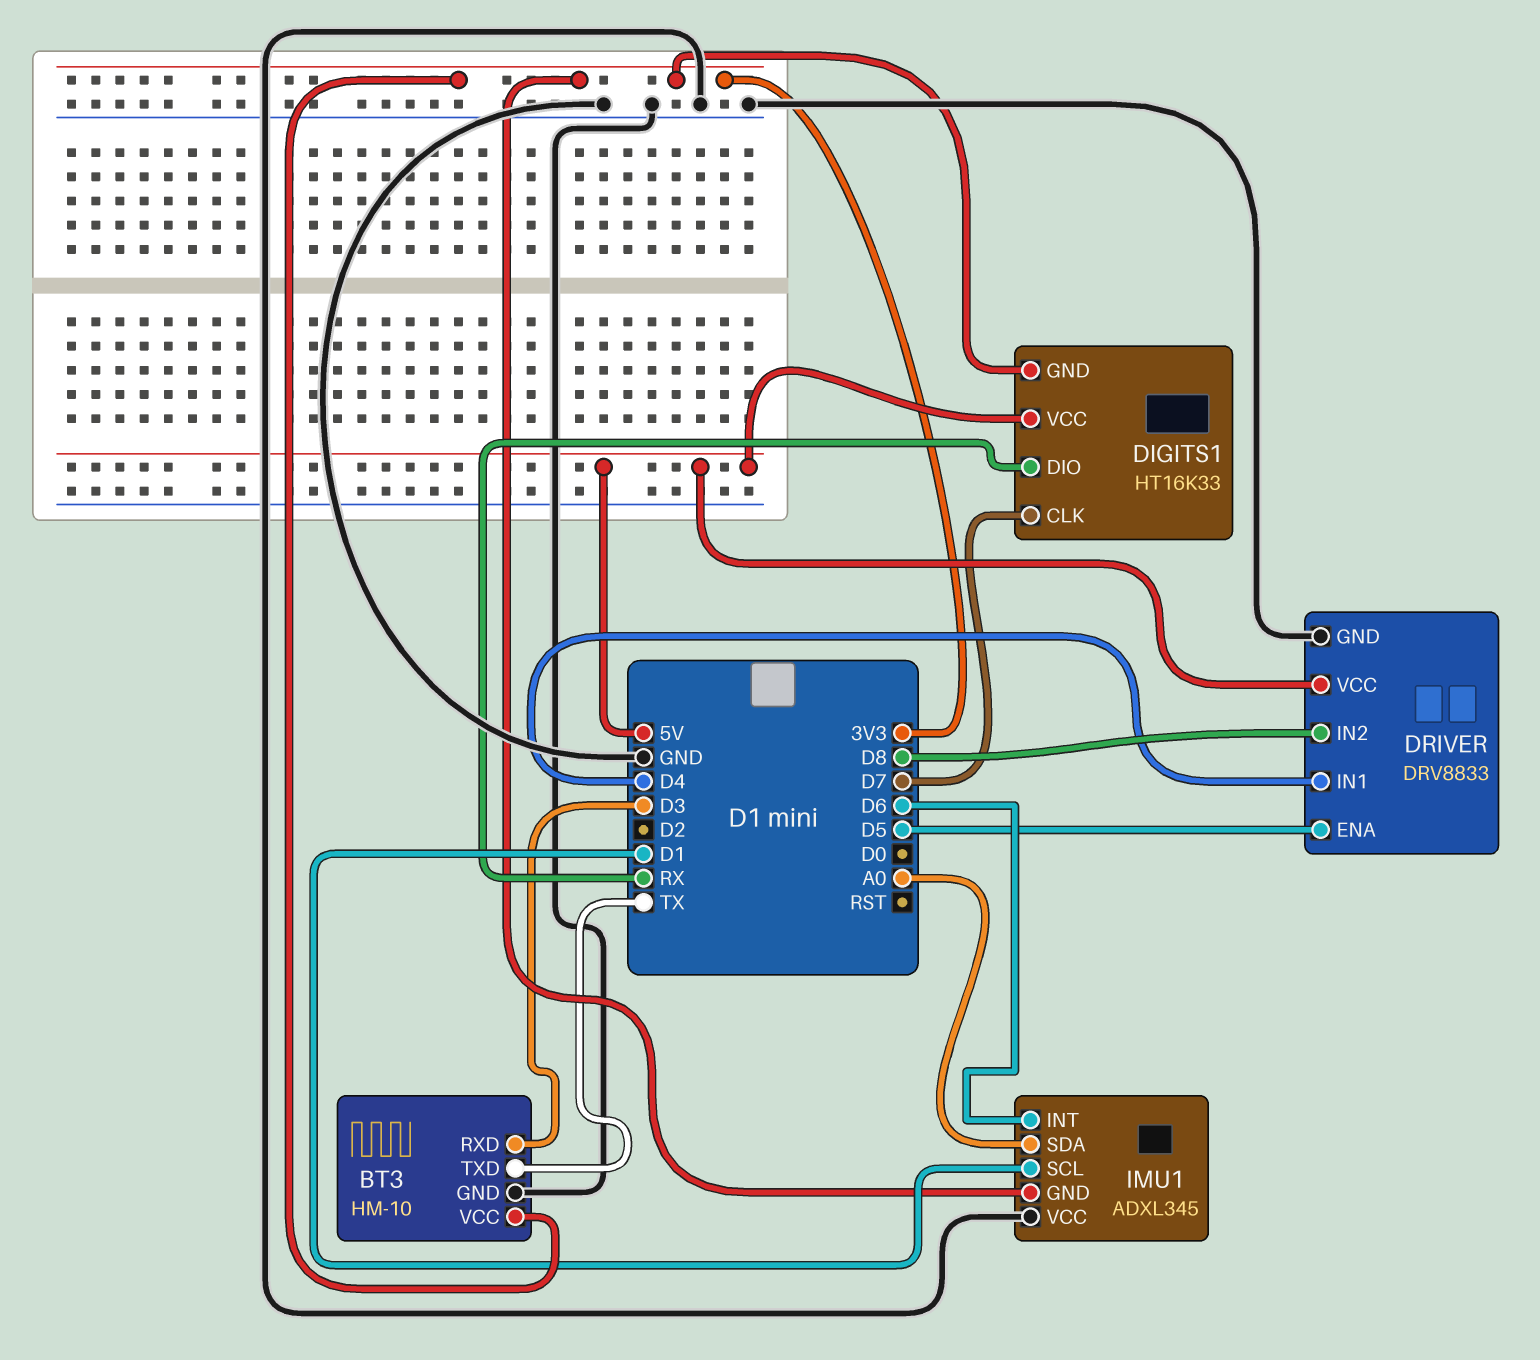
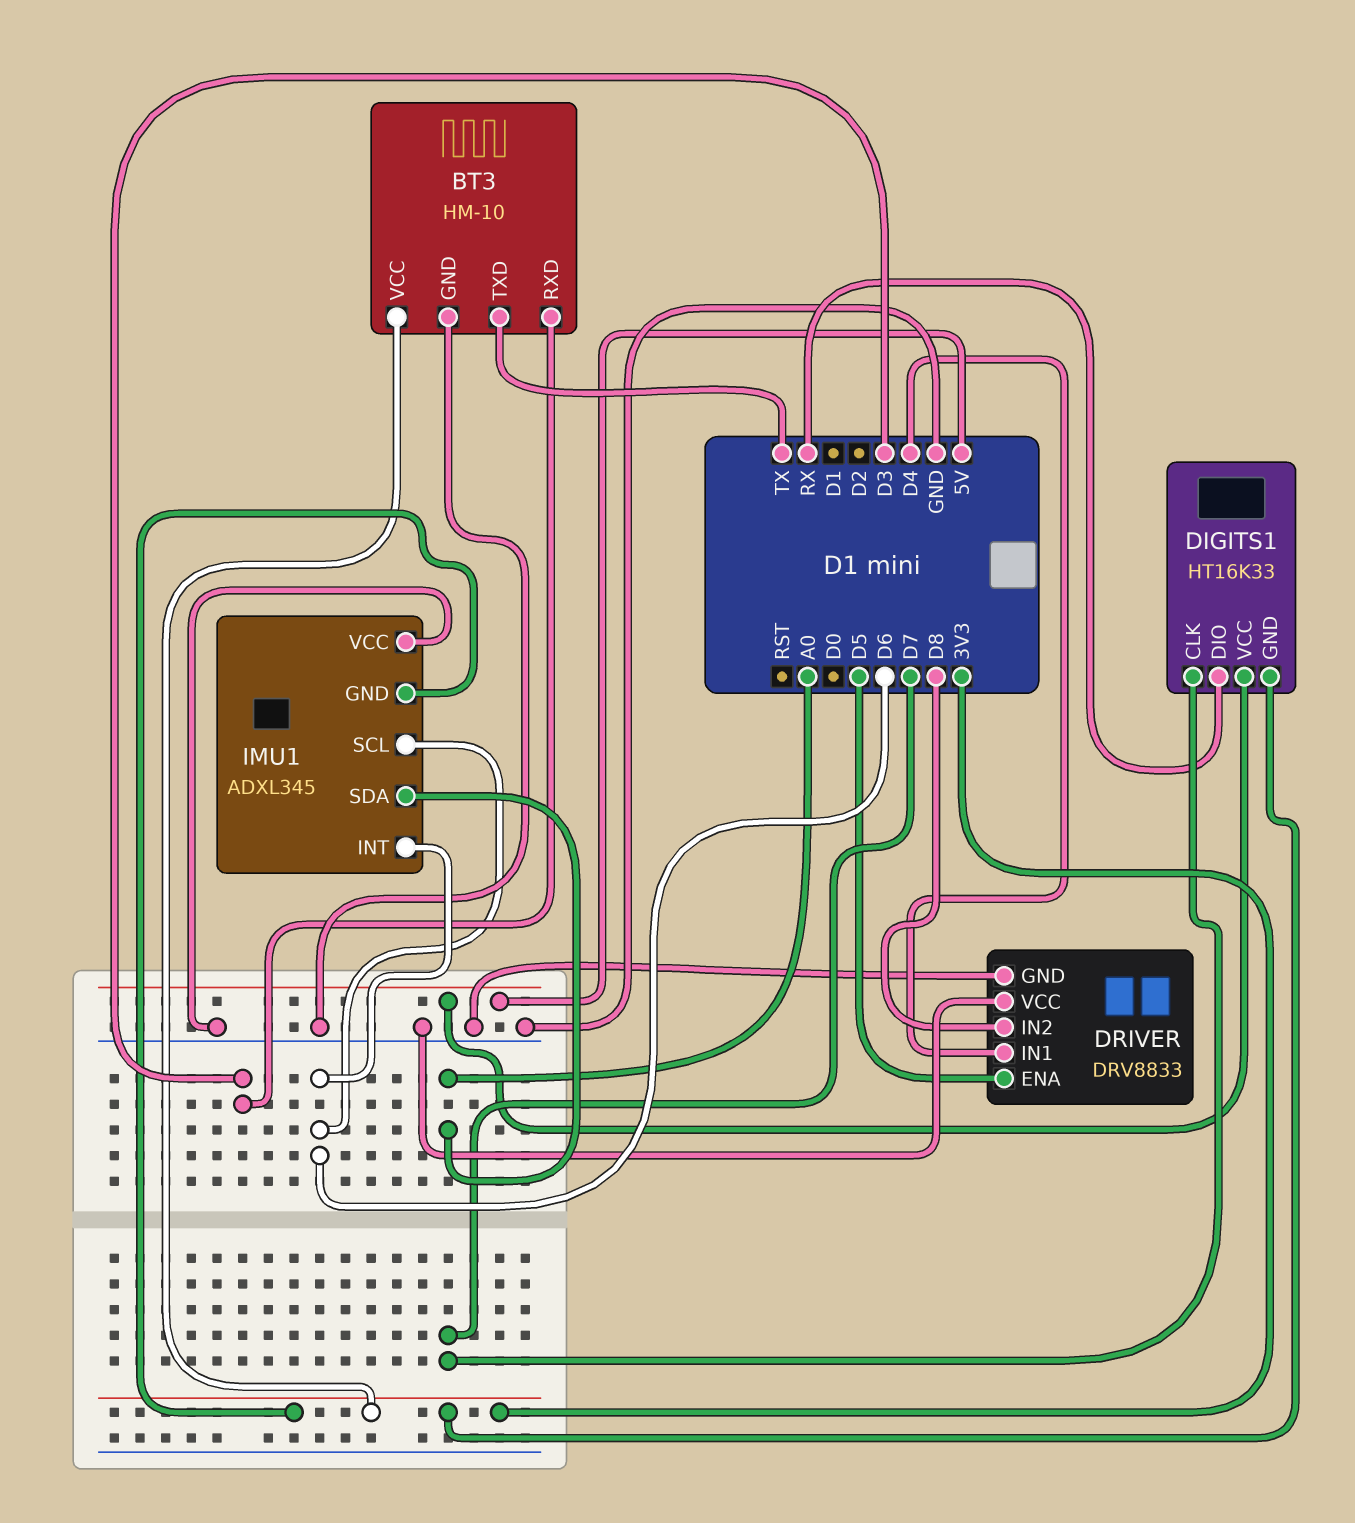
DRIVER pin VCC: 5V -> GND
IMU1 pin SCL: D1 -> D6

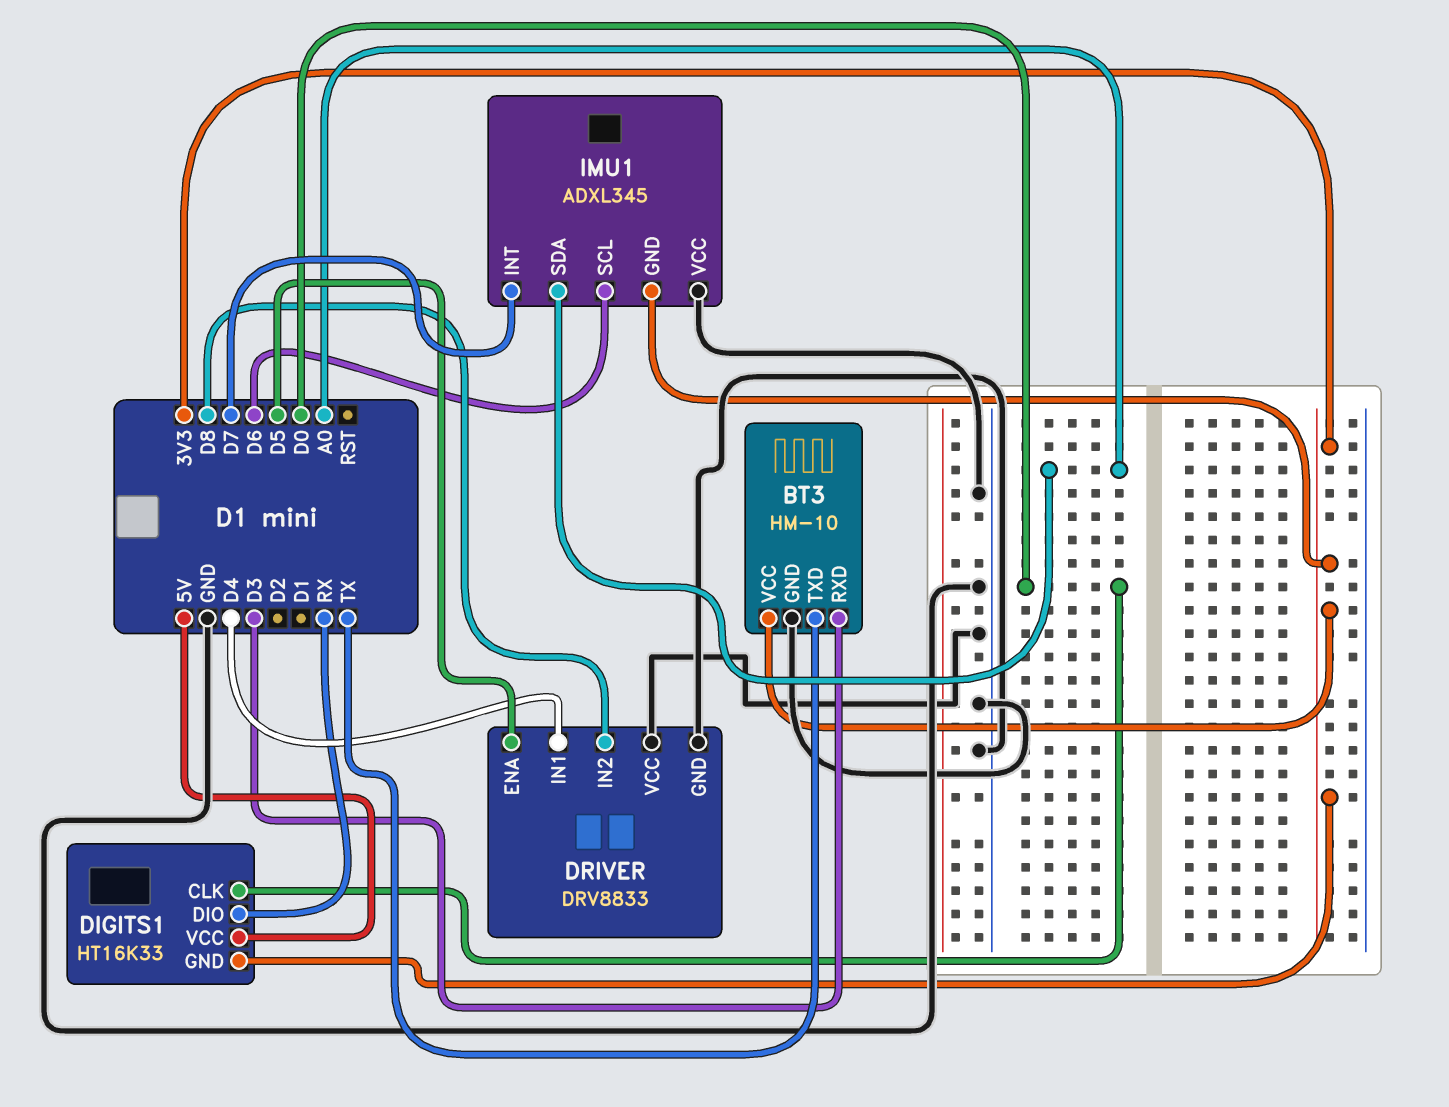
DIGITS1 pin CLK: D7 -> D0
IMU1 pin INT: D6 -> D7

